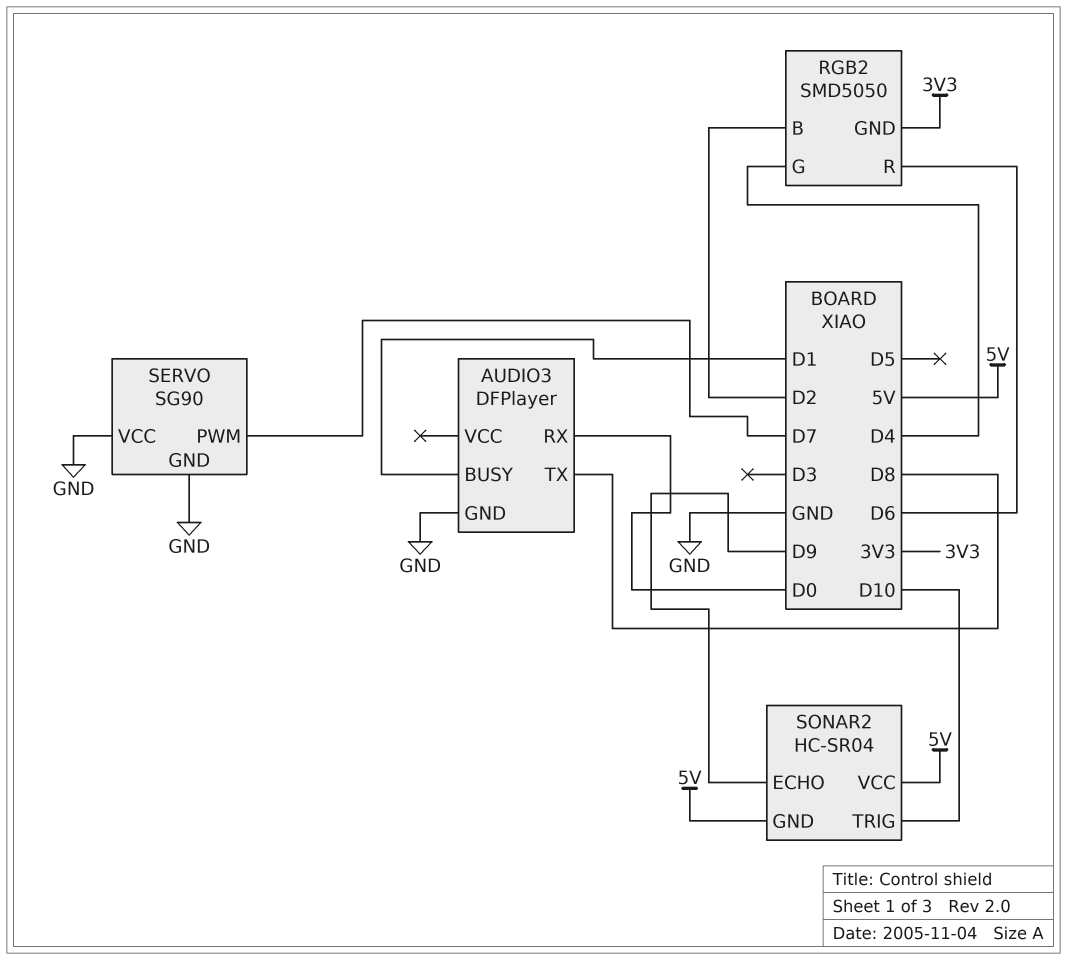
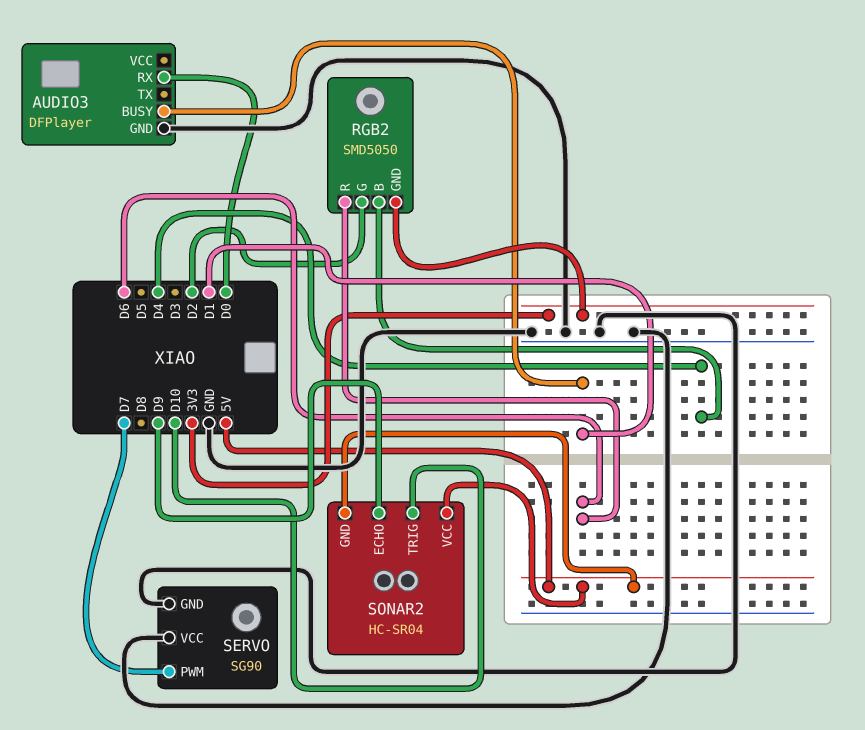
AUDIO3 pin TX: D8 -> none
RGB2 pin B: D2 -> D4
RGB2 pin G: D4 -> D2

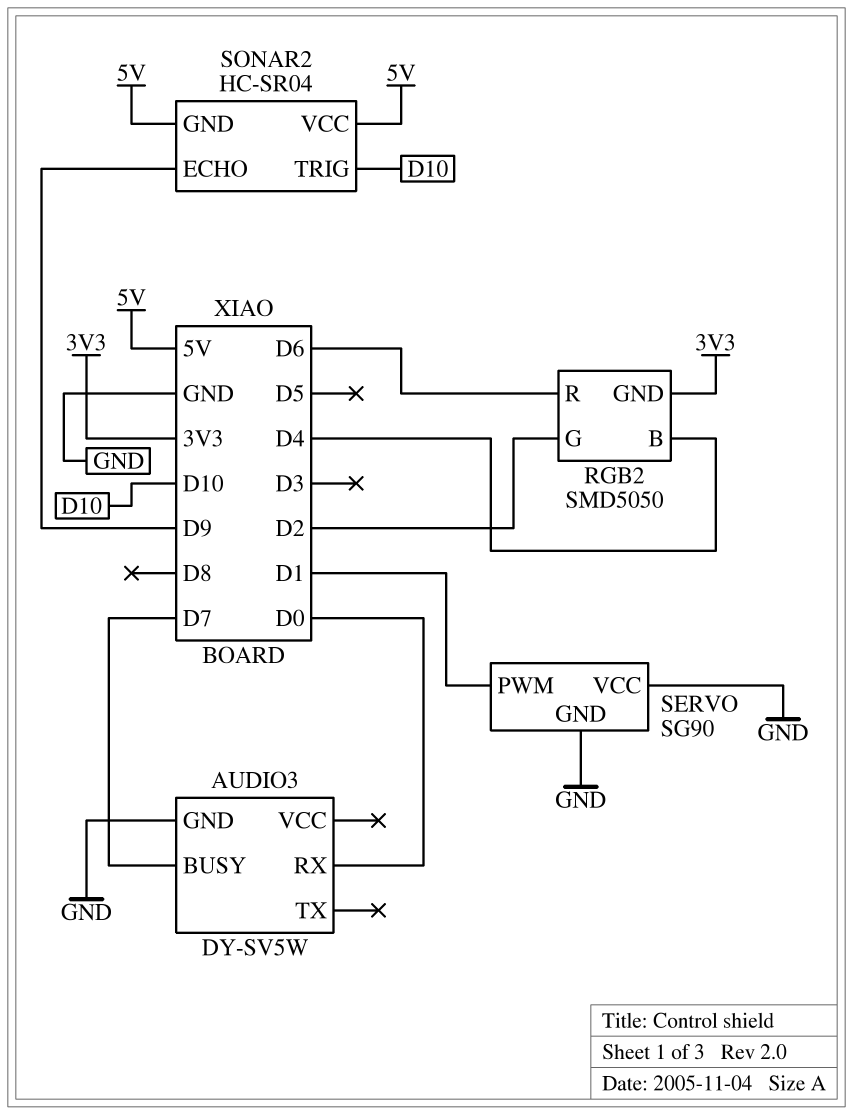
AUDIO3: DFPlayer -> DY-SV5W
AUDIO3 pin BUSY: D1 -> D7
SERVO pin PWM: D7 -> D1

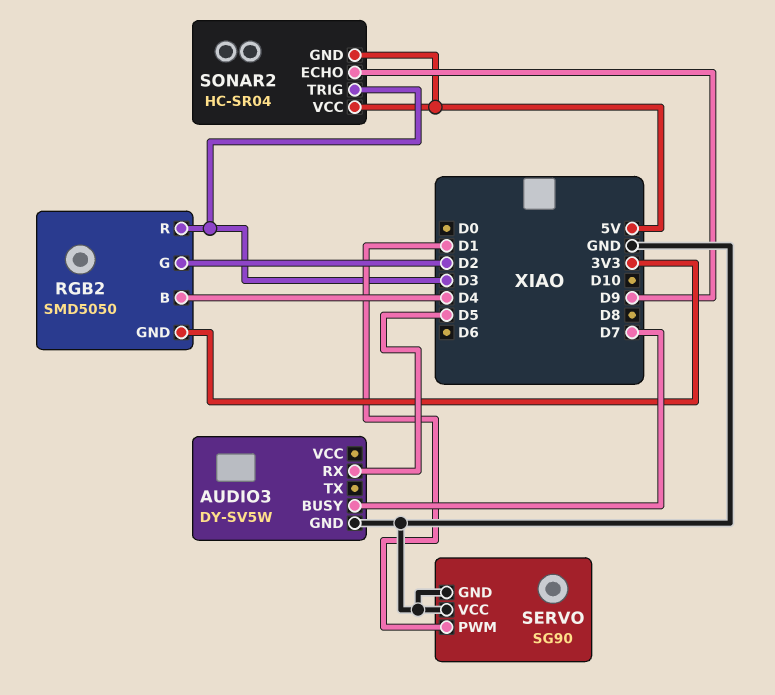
AUDIO3 pin RX: D0 -> D5
RGB2 pin R: D6 -> D3
SONAR2 pin TRIG: D10 -> D3

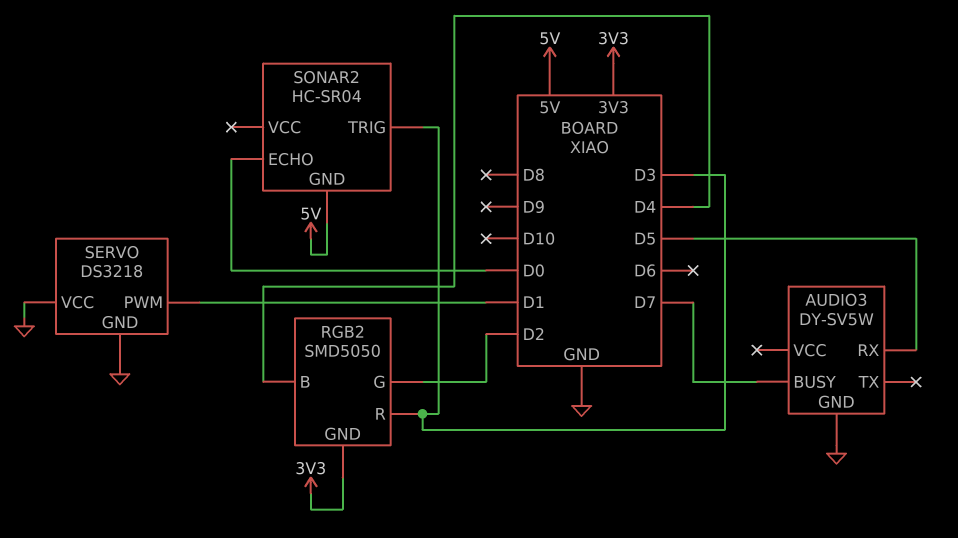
SERVO: SG90 -> DS3218
SONAR2 pin ECHO: D9 -> D0
SONAR2 pin VCC: 5V -> none

